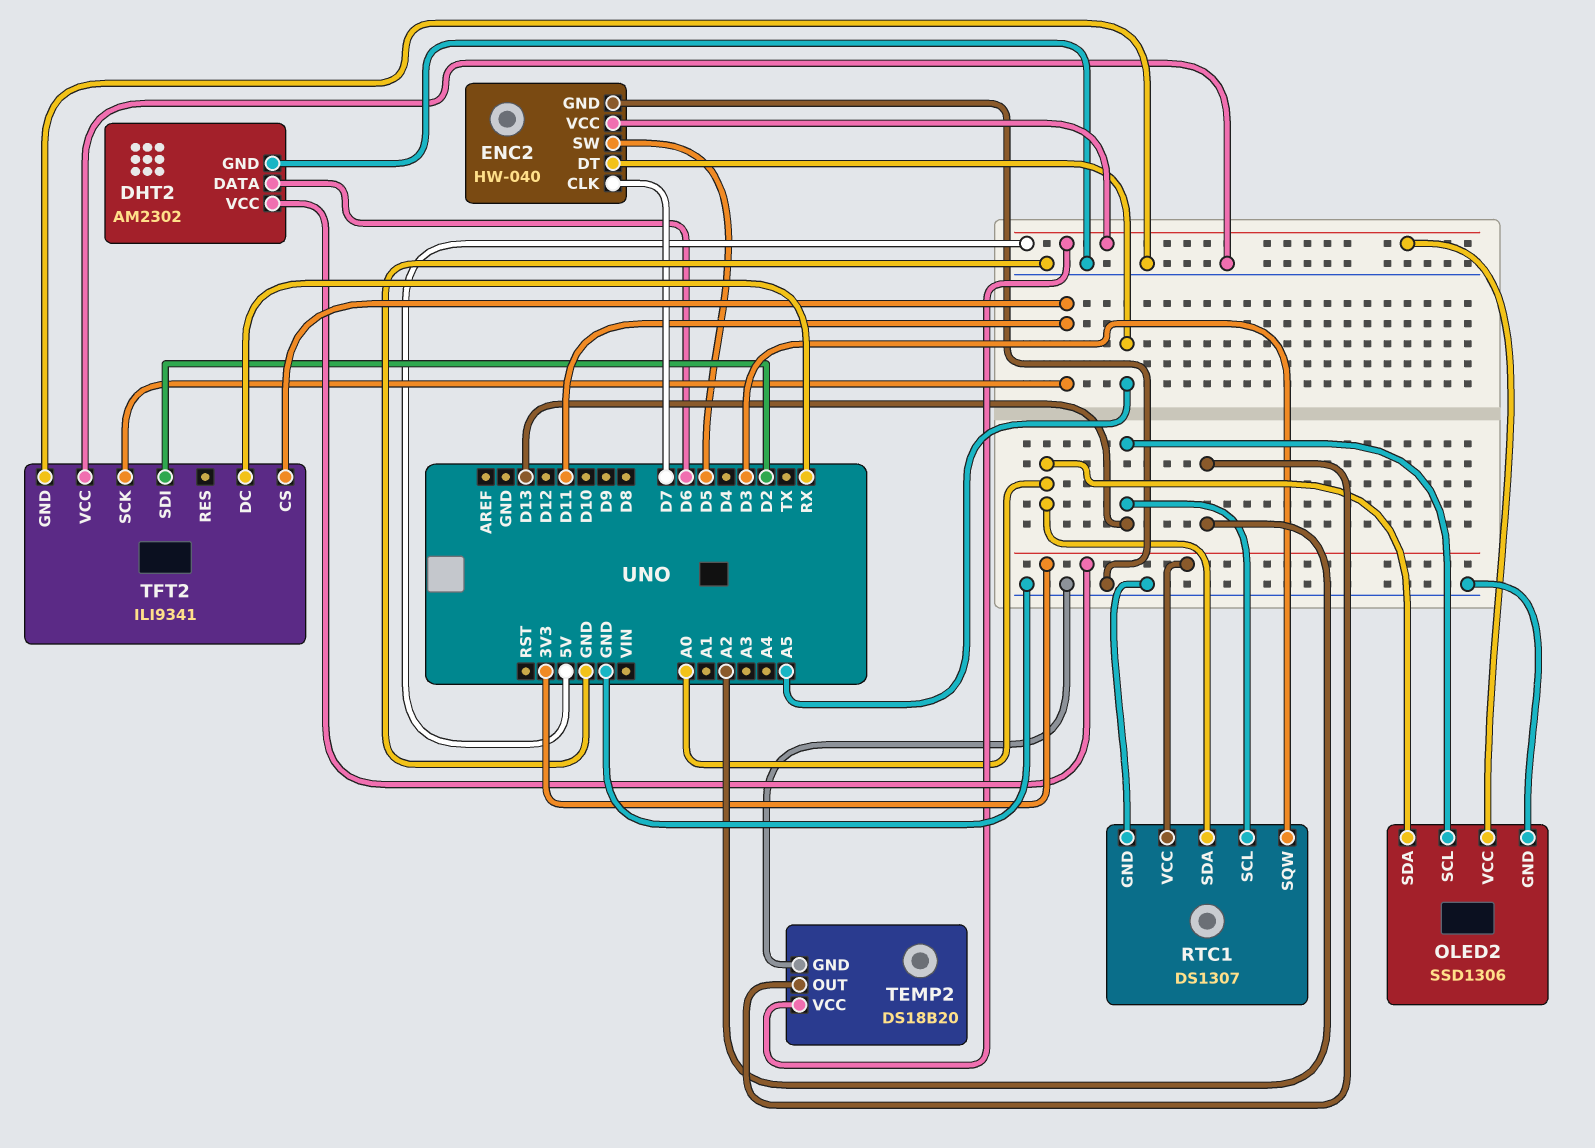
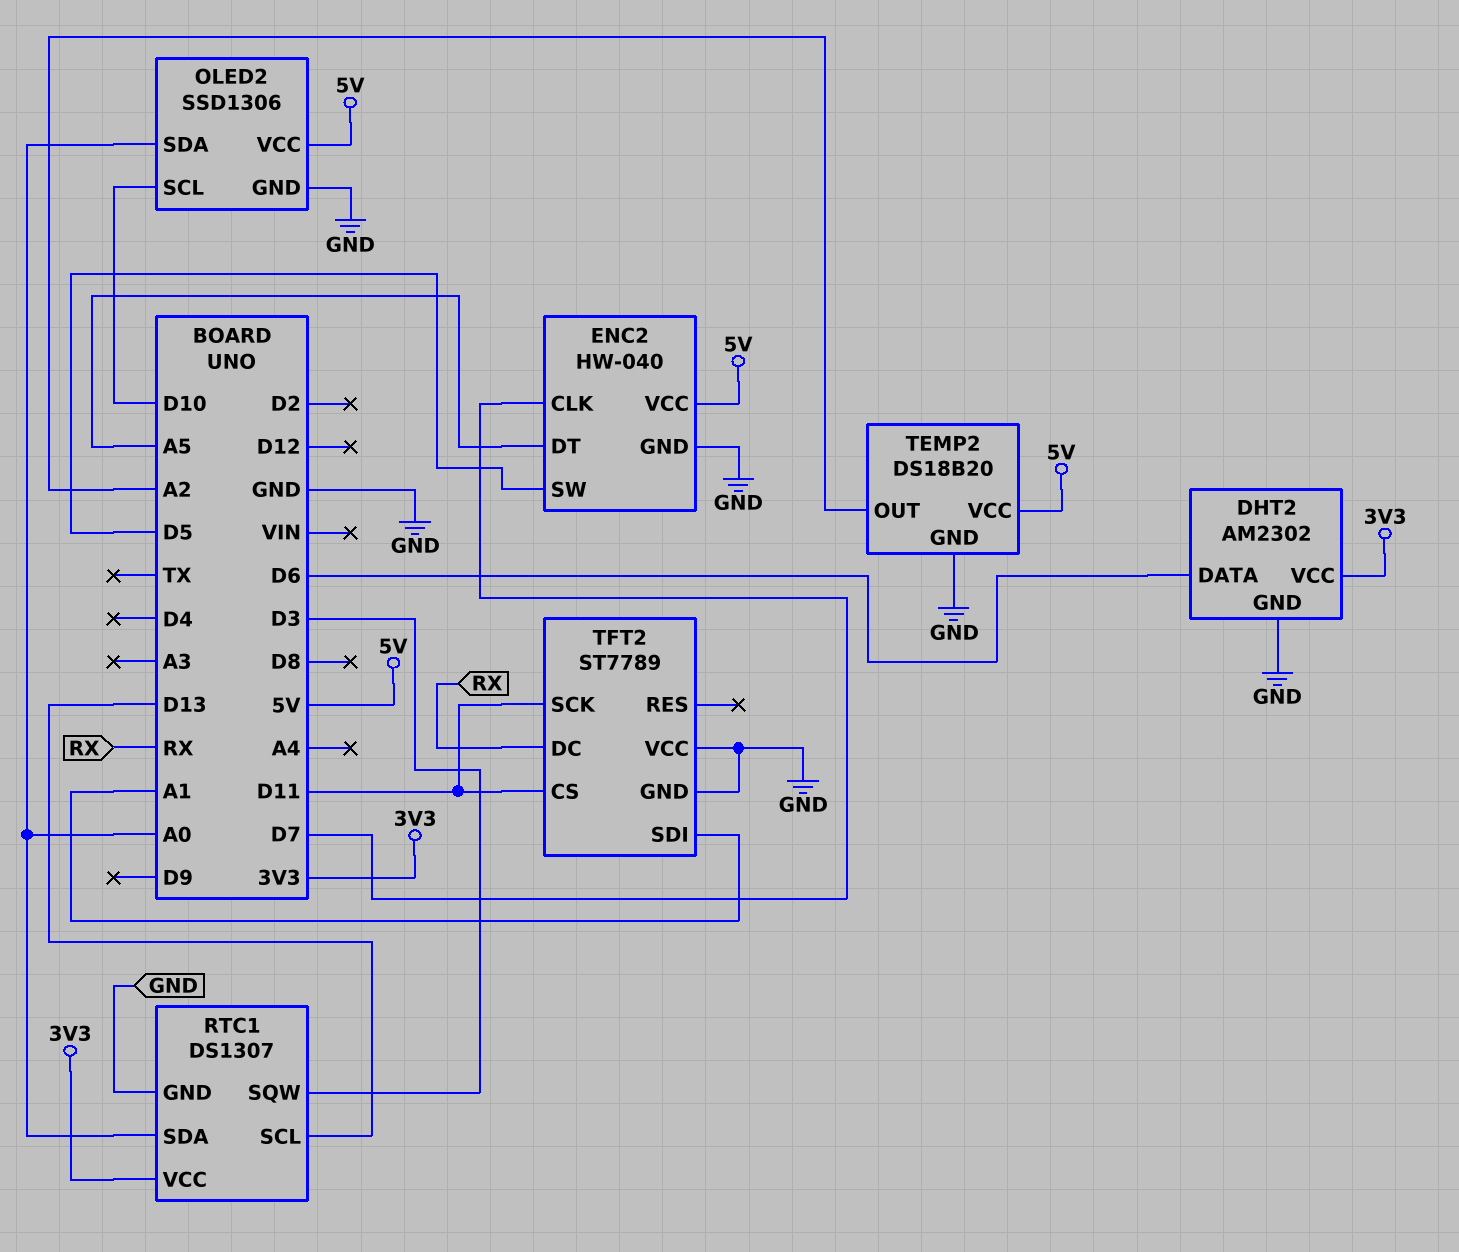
OLED2 pin SCL: D13 -> D10
TFT2: ILI9341 -> ST7789
TFT2 pin SDI: D2 -> A1

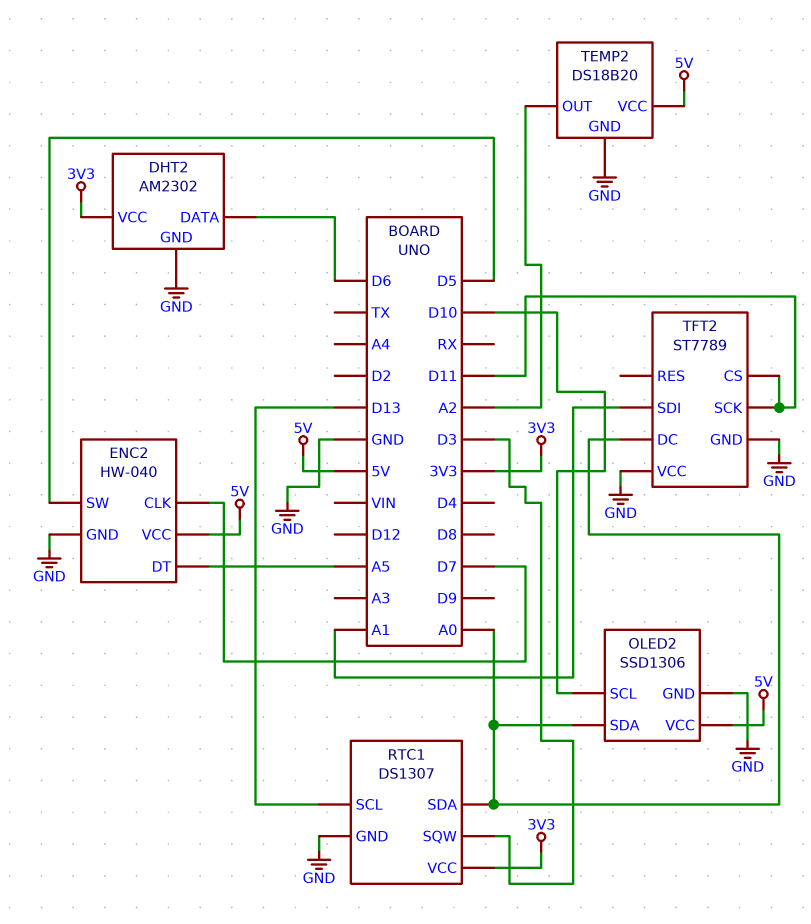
TFT2 pin DC: RX -> A0

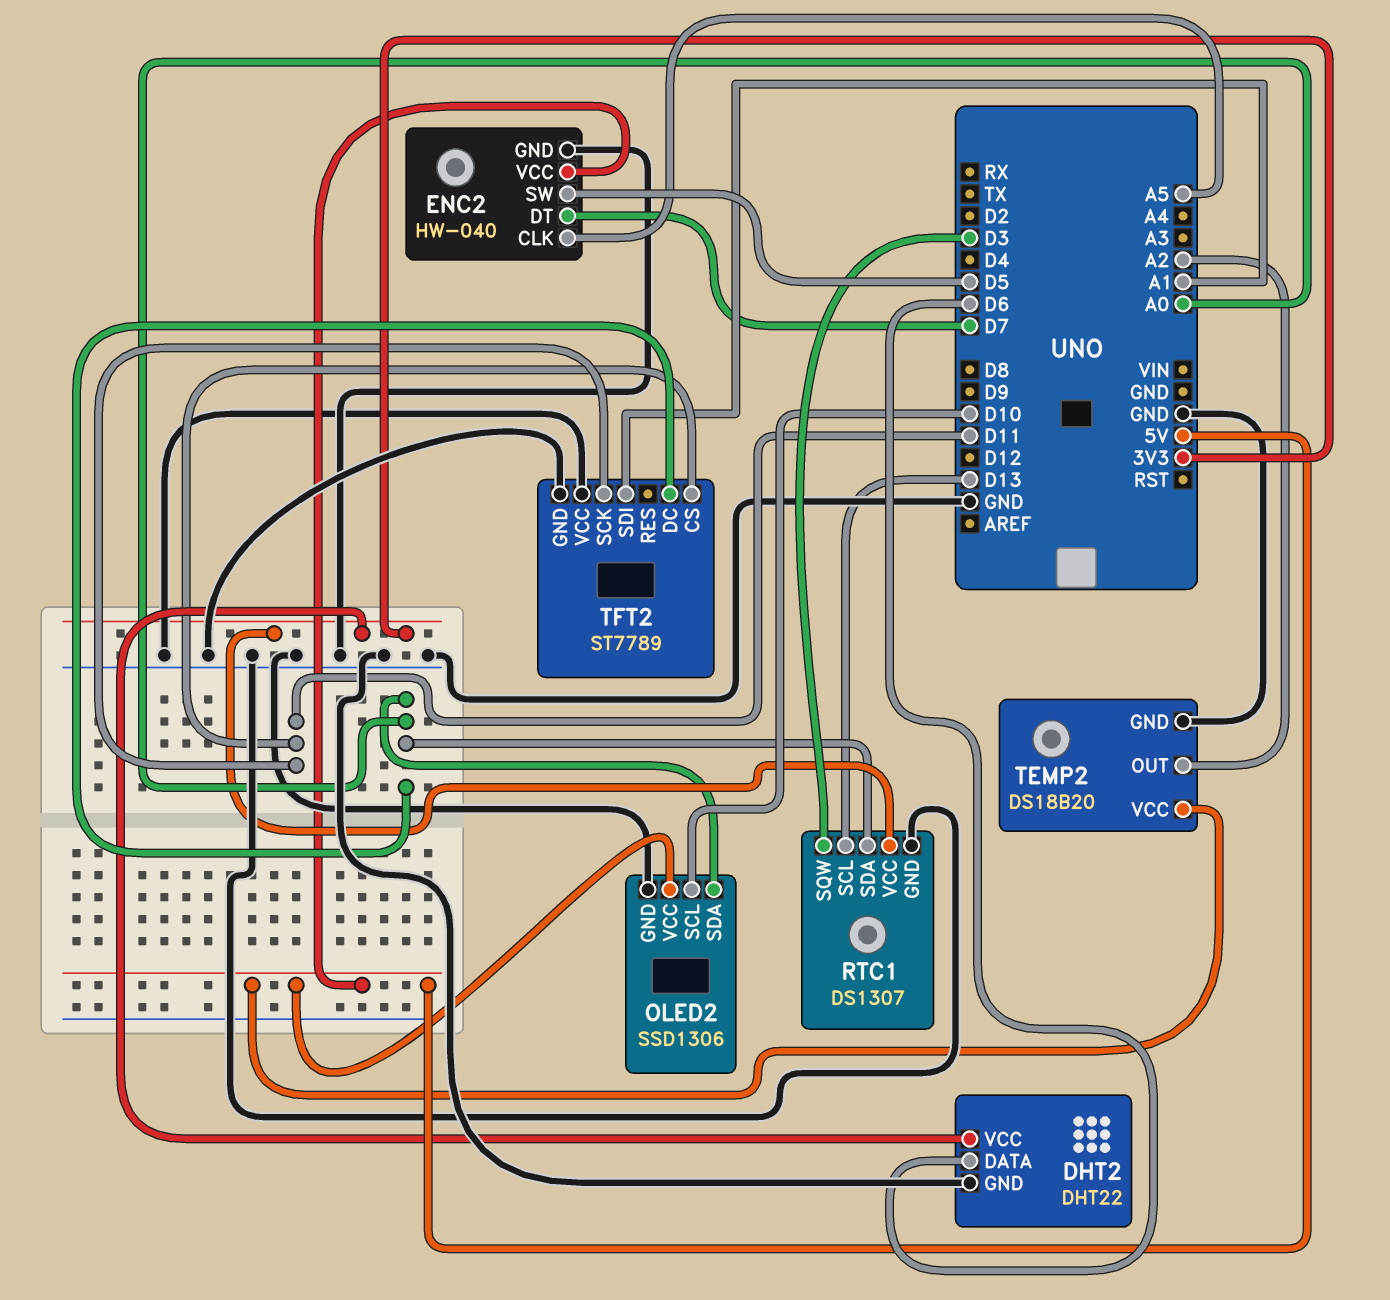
DHT2: AM2302 -> DHT22
ENC2 pin CLK: D7 -> A5
ENC2 pin DT: A5 -> D7

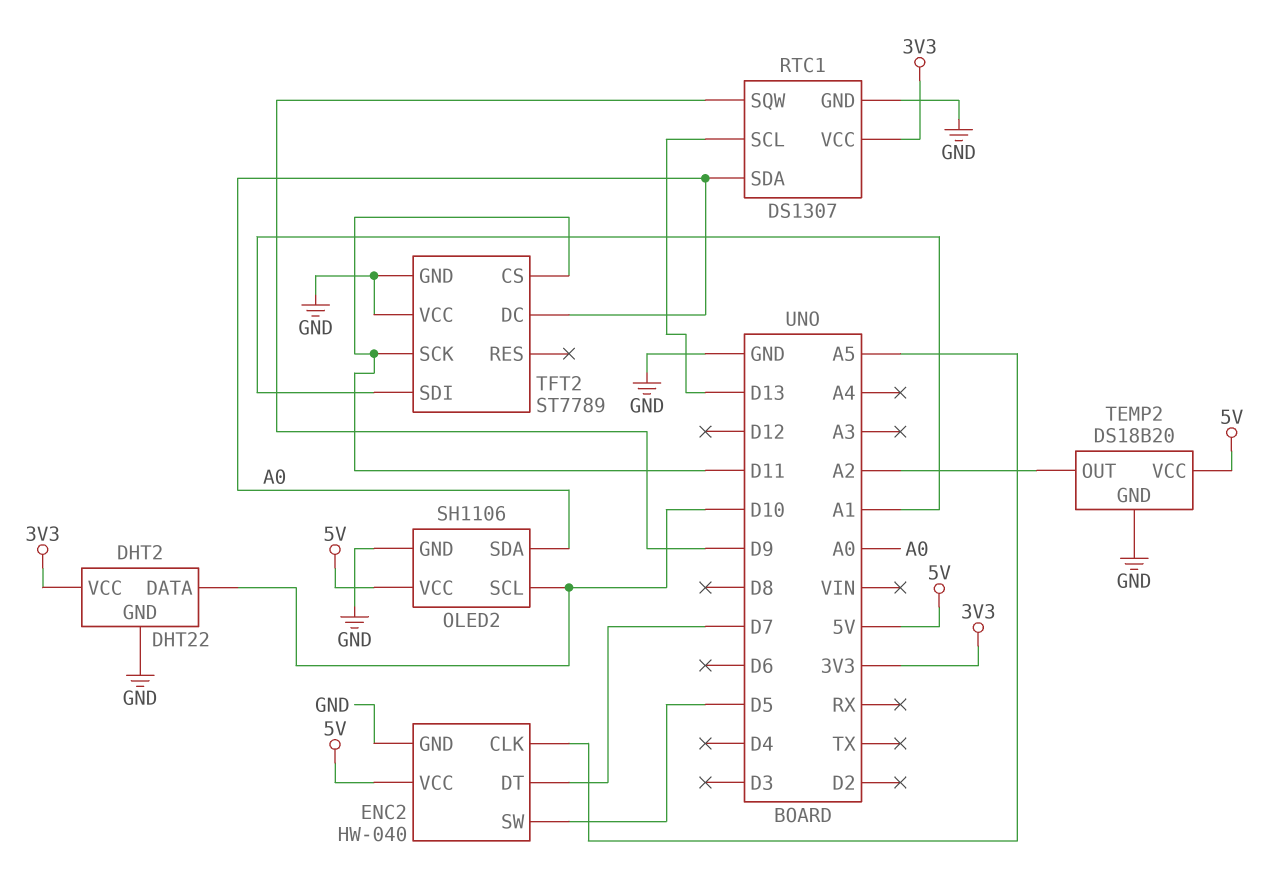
DHT2 pin DATA: D6 -> D10
OLED2: SSD1306 -> SH1106
RTC1 pin SQW: D3 -> D9

